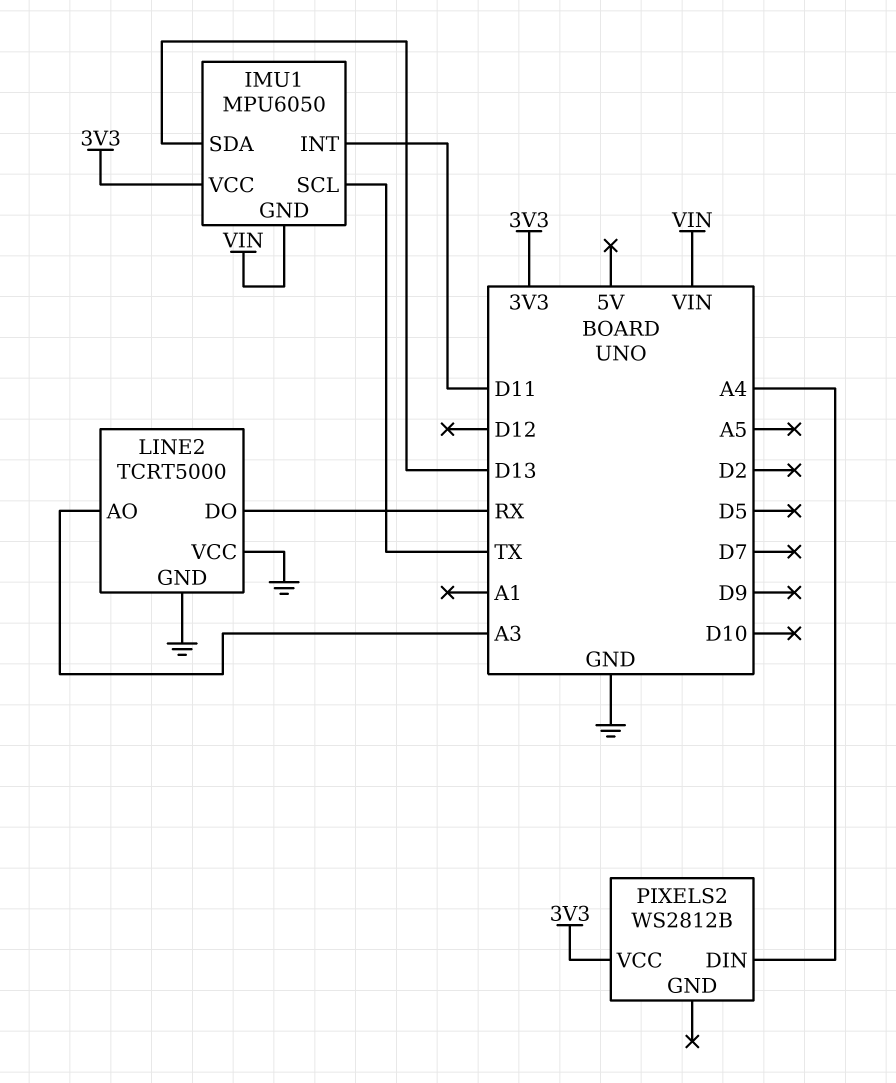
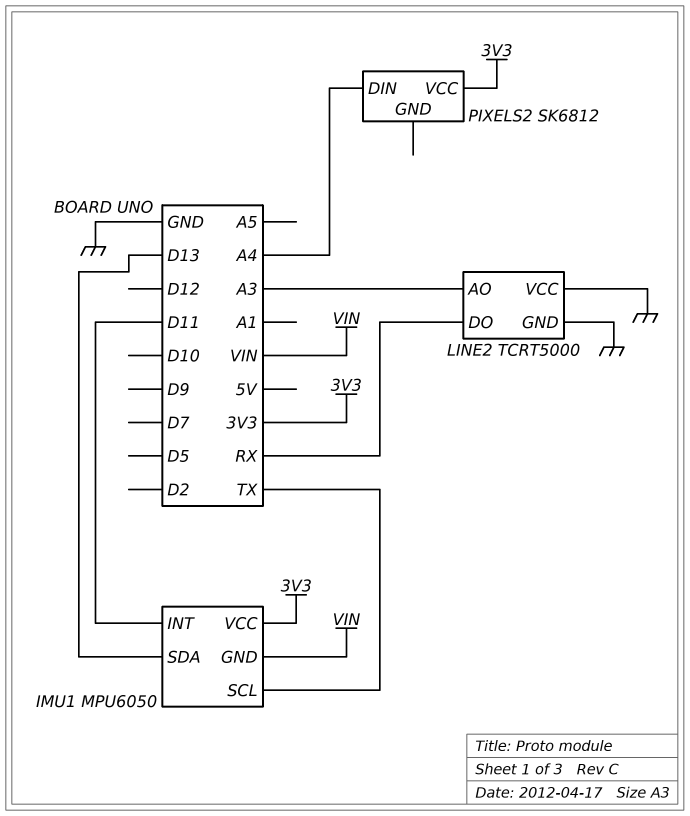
PIXELS2: WS2812B -> SK6812

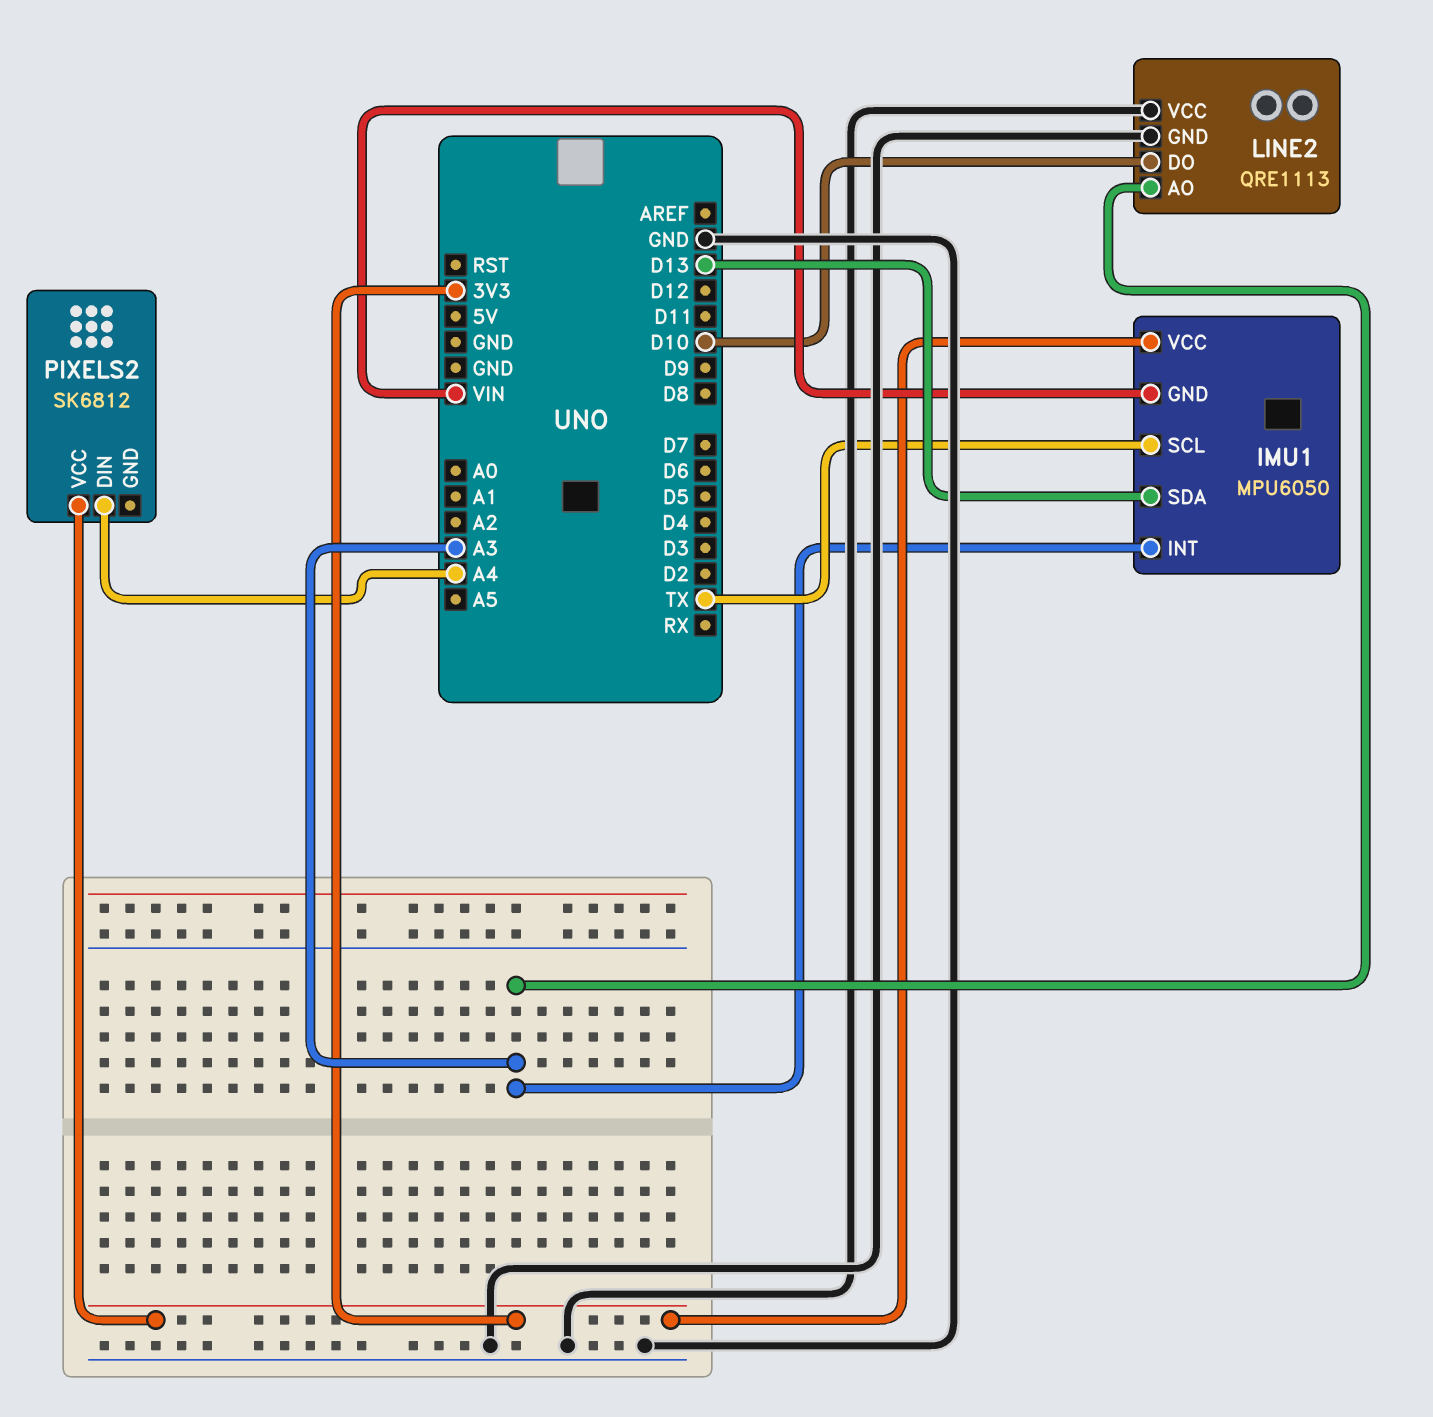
IMU1 pin INT: D11 -> A3
LINE2: TCRT5000 -> QRE1113
LINE2 pin DO: RX -> D10

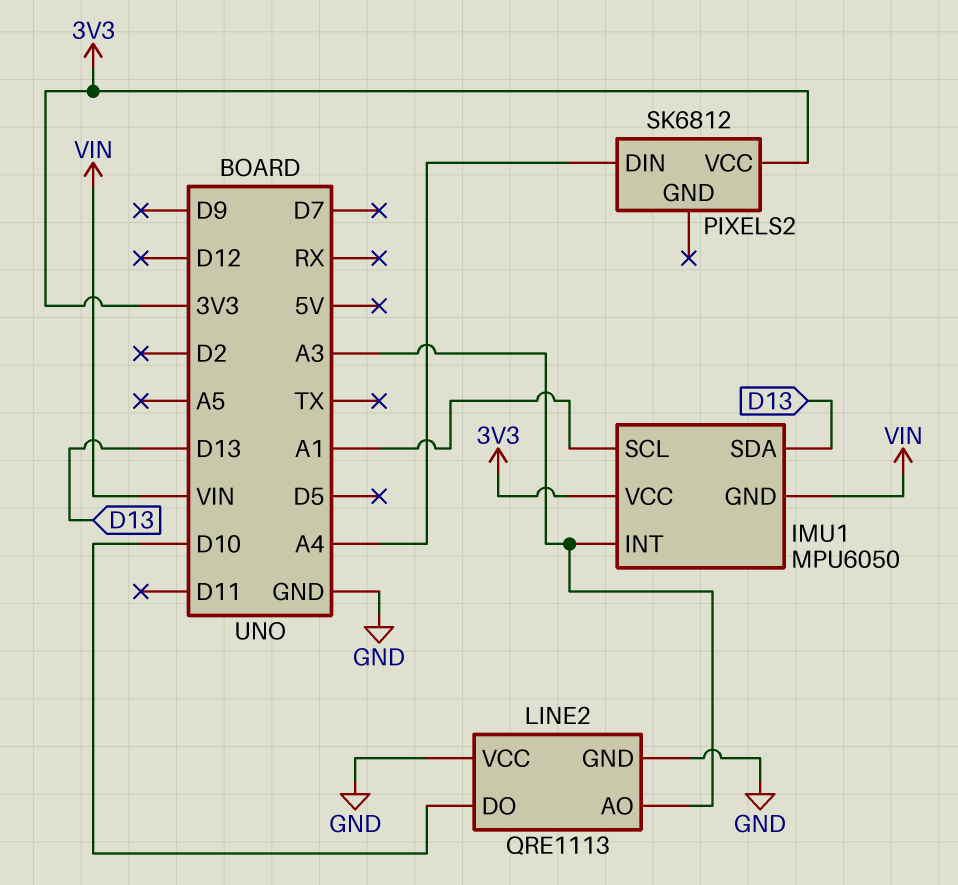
IMU1 pin SCL: TX -> A1

